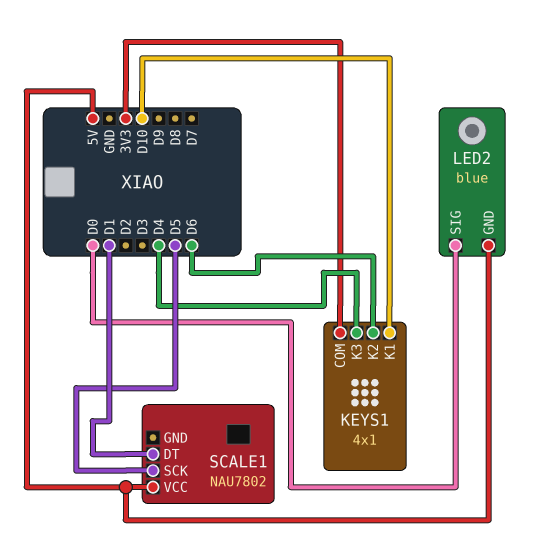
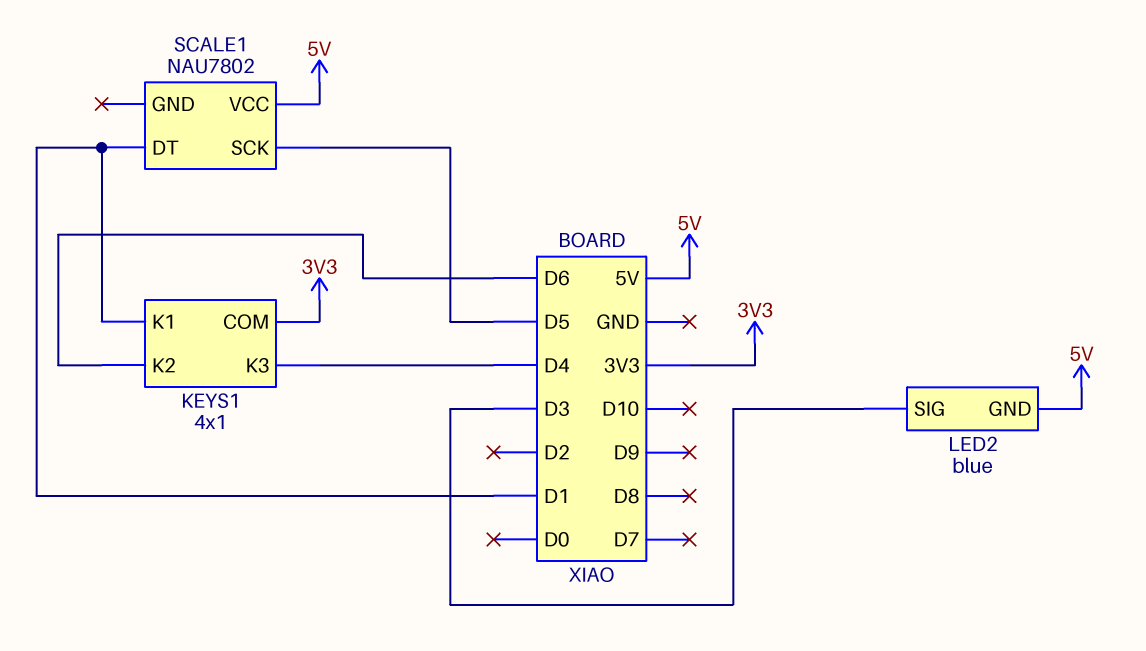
KEYS1 pin K1: D10 -> D1
LED2 pin SIG: D0 -> D3

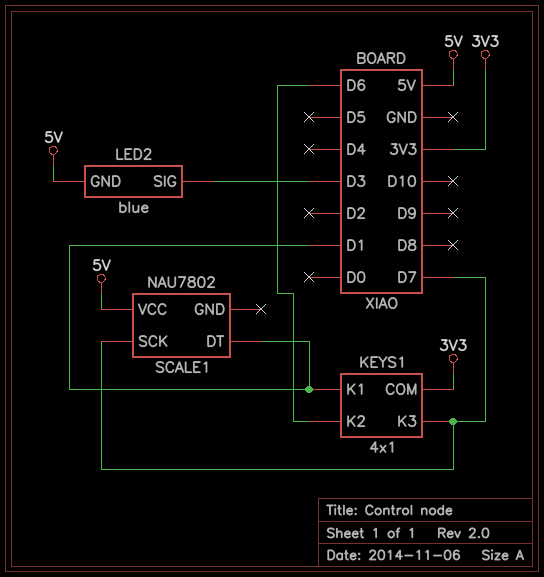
KEYS1 pin K3: D4 -> D7
SCALE1 pin SCK: D5 -> D7

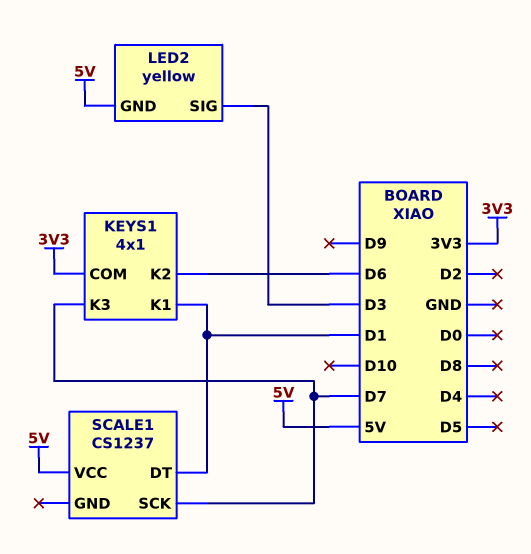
LED2: blue -> yellow
SCALE1: NAU7802 -> CS1237

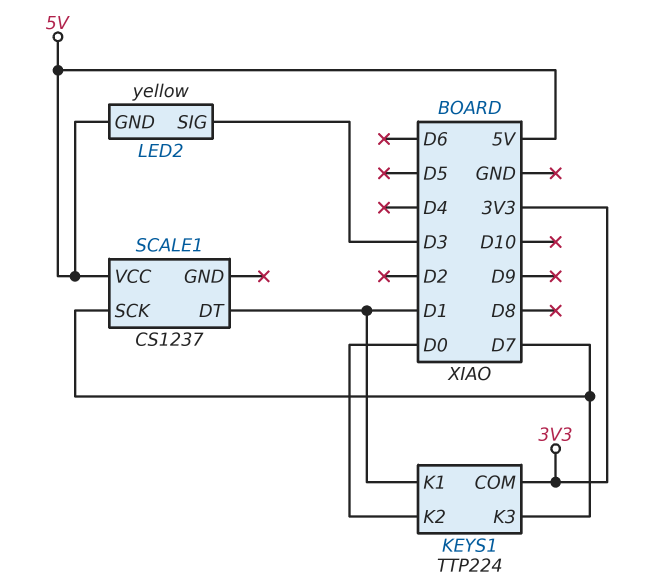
KEYS1: 4x1 -> TTP224
KEYS1 pin K2: D6 -> D0

